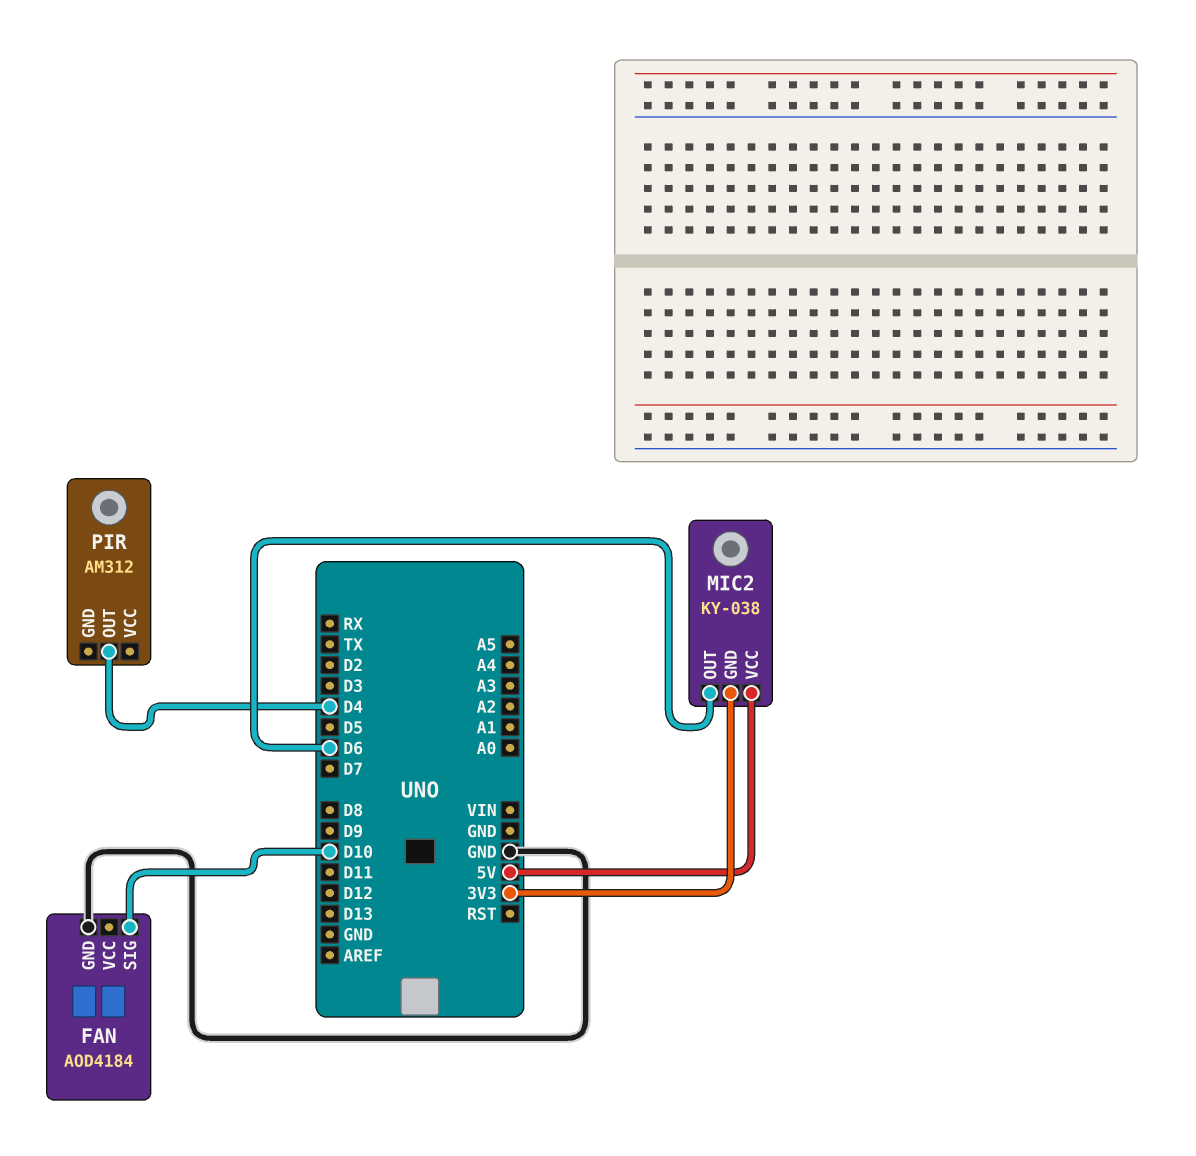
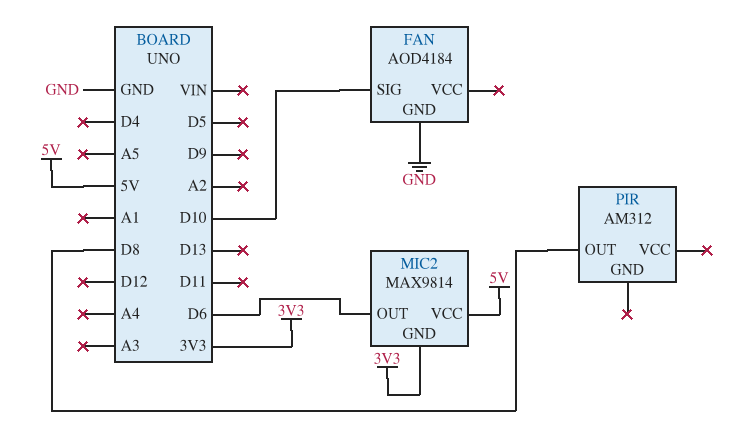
MIC2: KY-038 -> MAX9814
PIR pin OUT: D4 -> D8

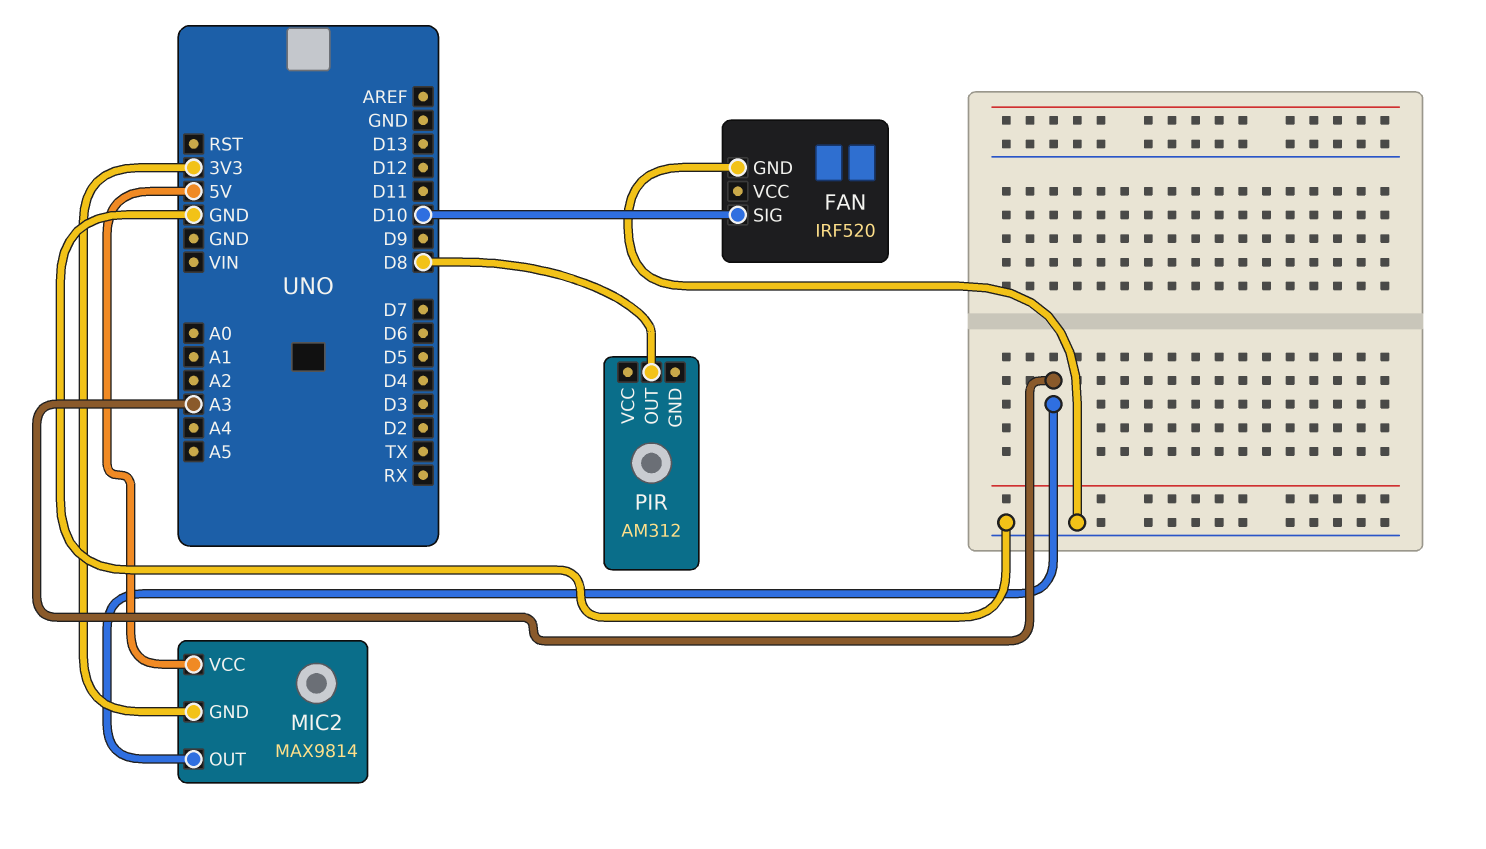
FAN: AOD4184 -> IRF520
MIC2 pin OUT: D6 -> A3

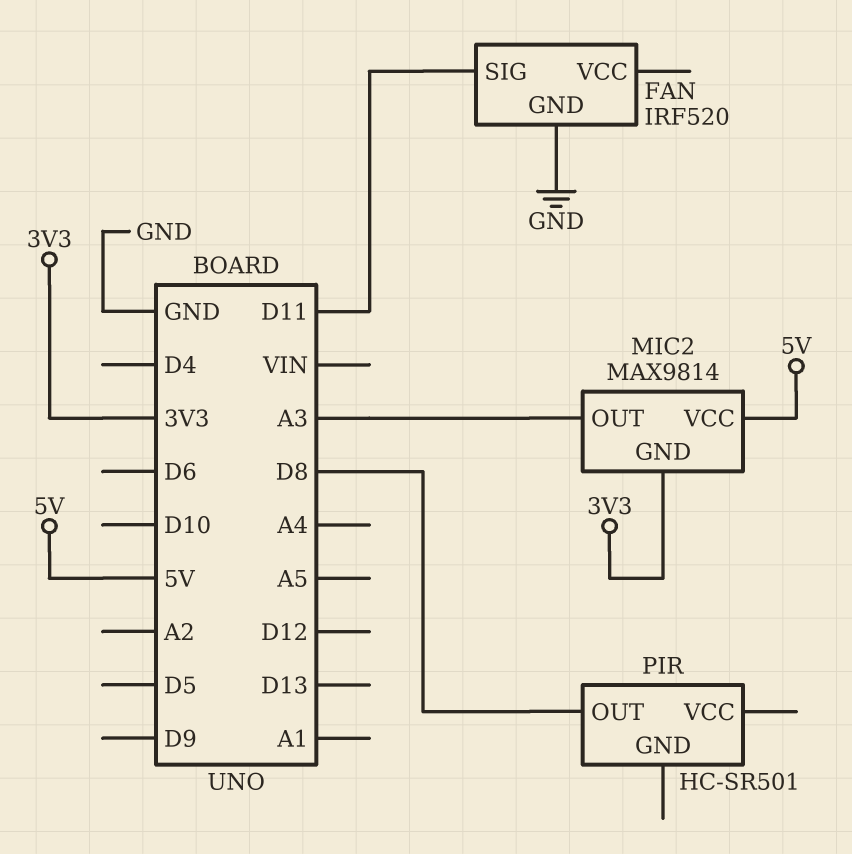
FAN pin SIG: D10 -> D11
PIR: AM312 -> HC-SR501

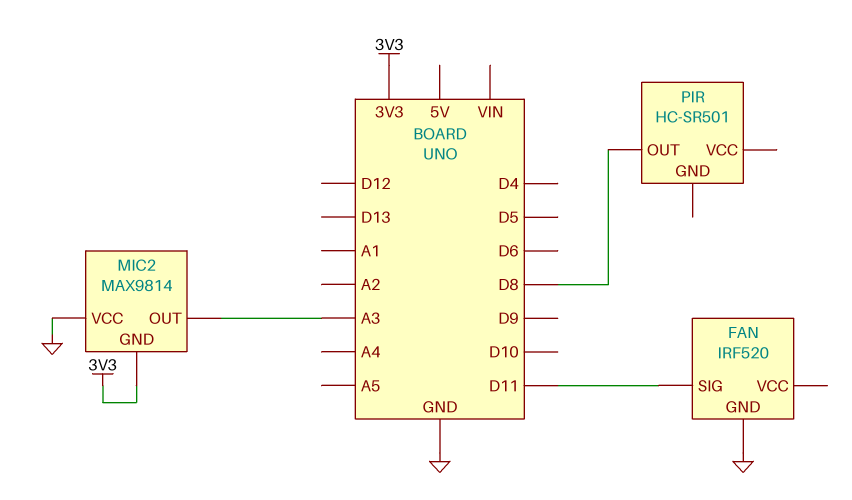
MIC2 pin VCC: 5V -> GND

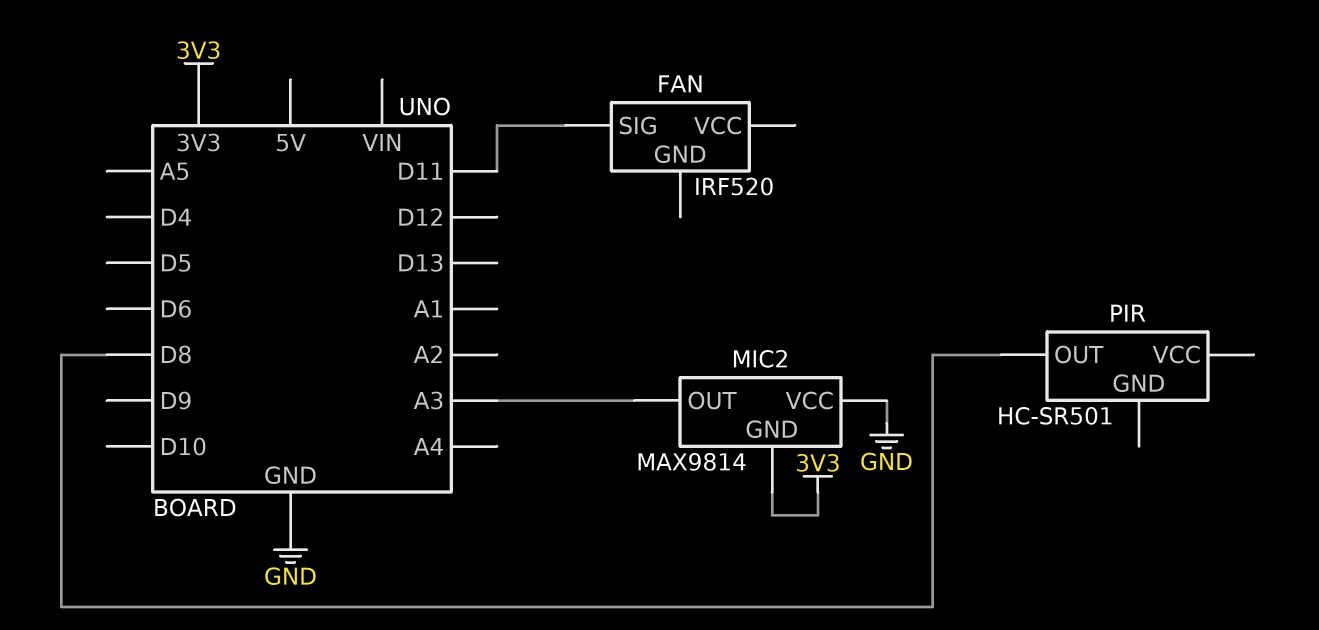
FAN pin GND: GND -> none

